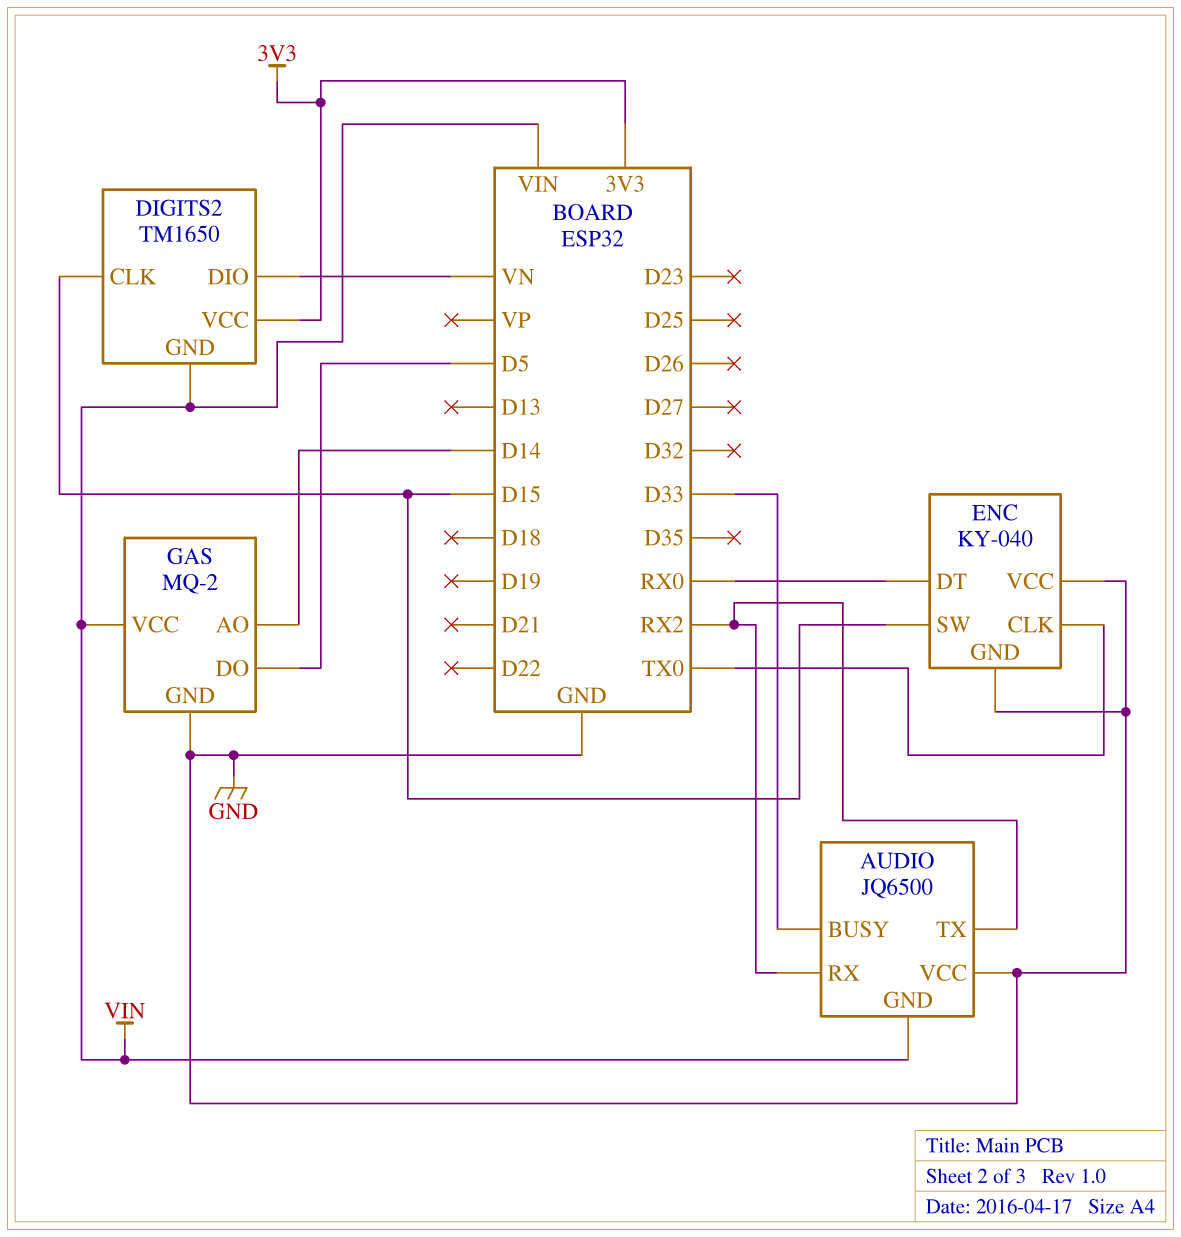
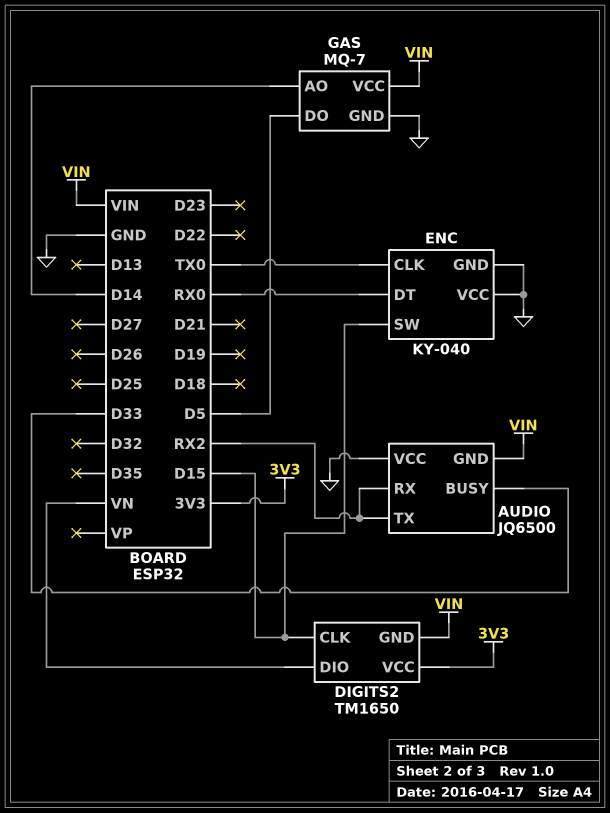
GAS: MQ-2 -> MQ-7

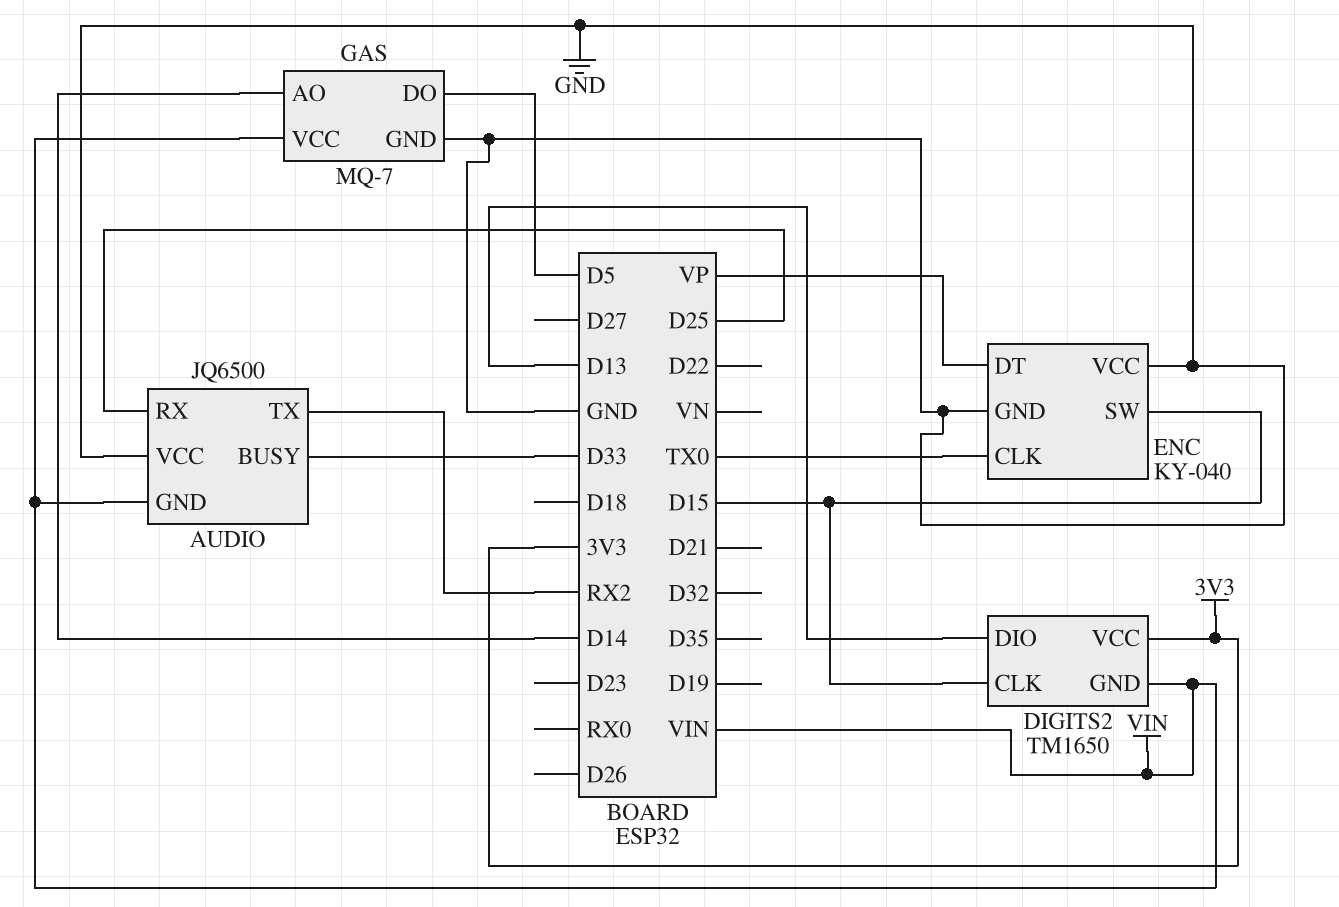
AUDIO pin RX: RX2 -> D25
DIGITS2 pin DIO: VN -> D13
ENC pin DT: RX0 -> VP

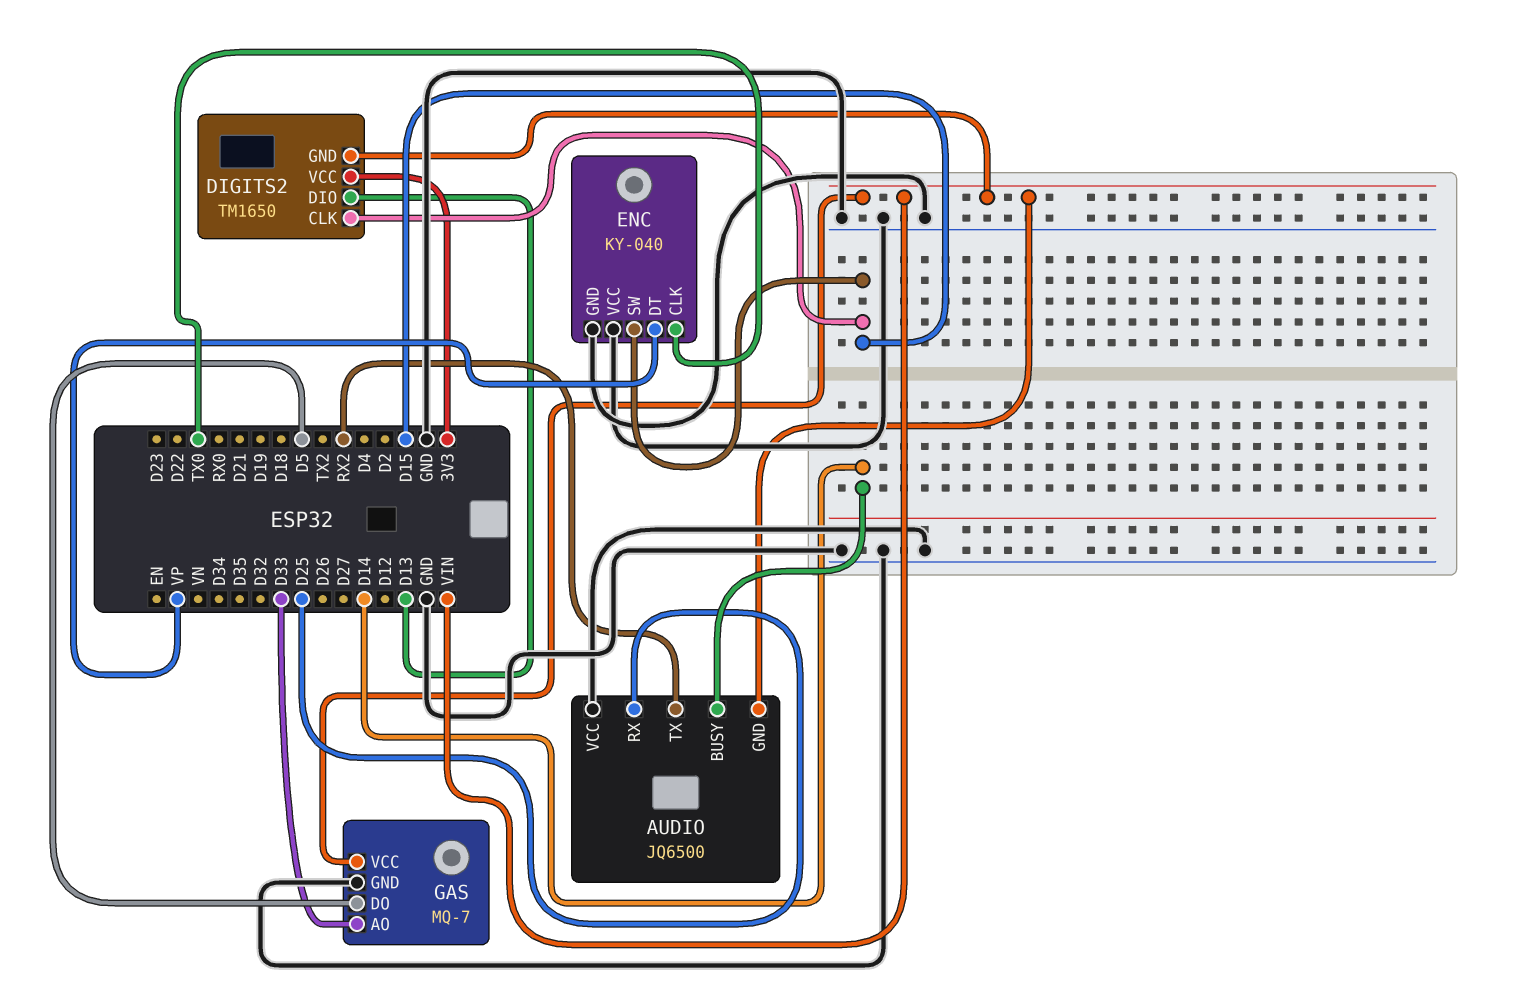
AUDIO pin BUSY: D33 -> D14
GAS pin AO: D14 -> D33

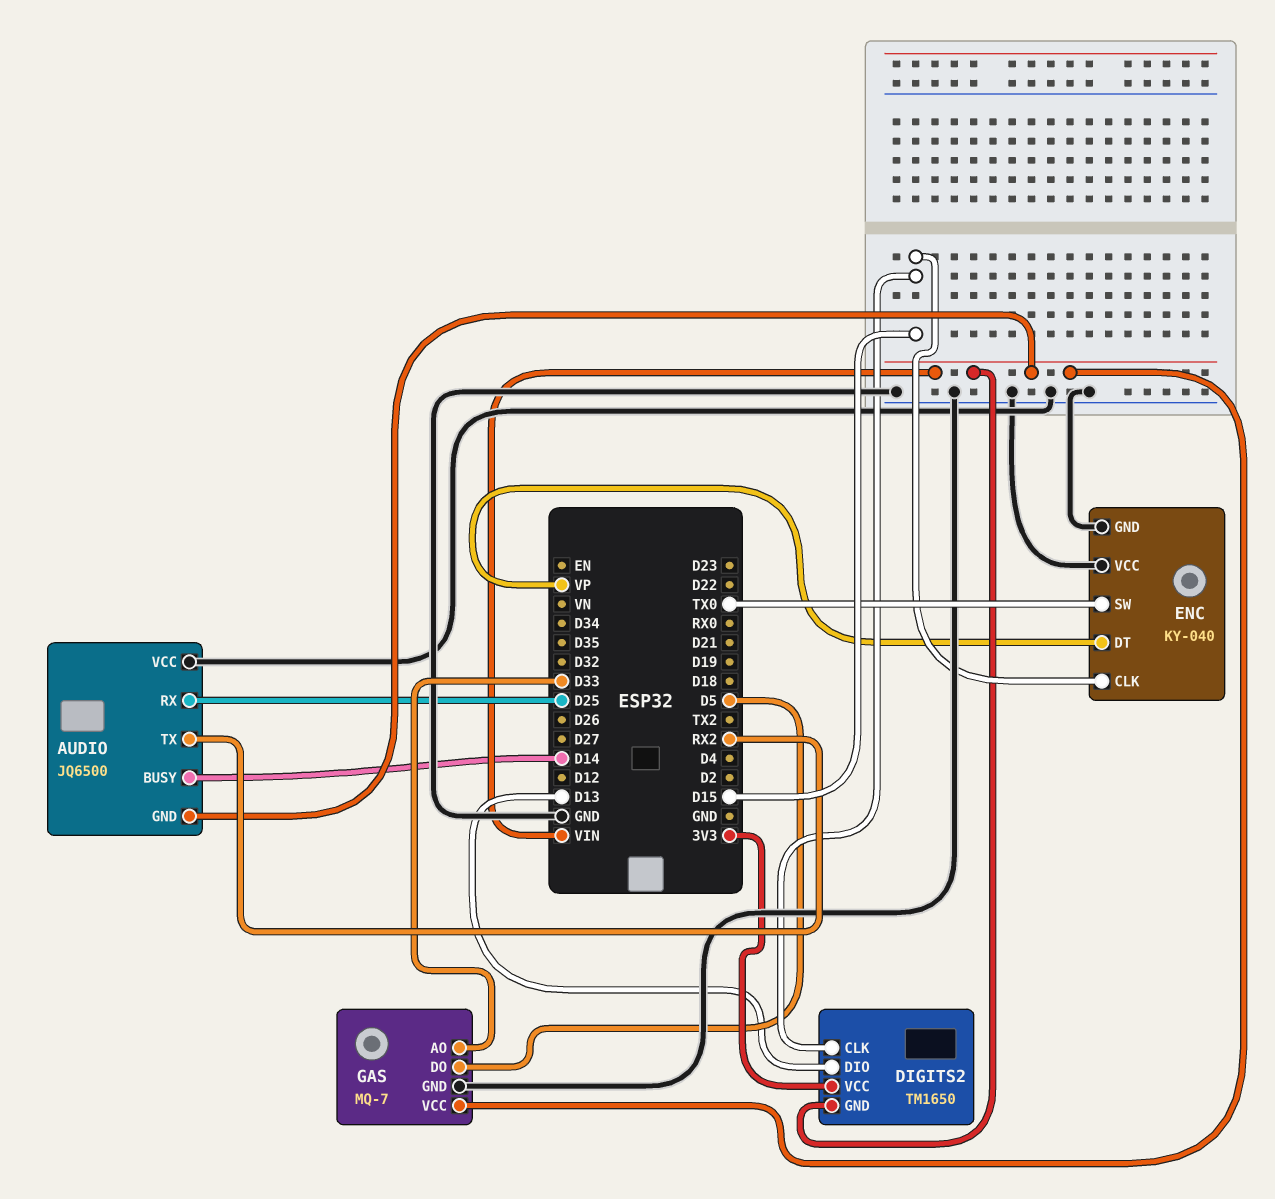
ENC pin CLK: TX0 -> D15
ENC pin SW: D15 -> TX0

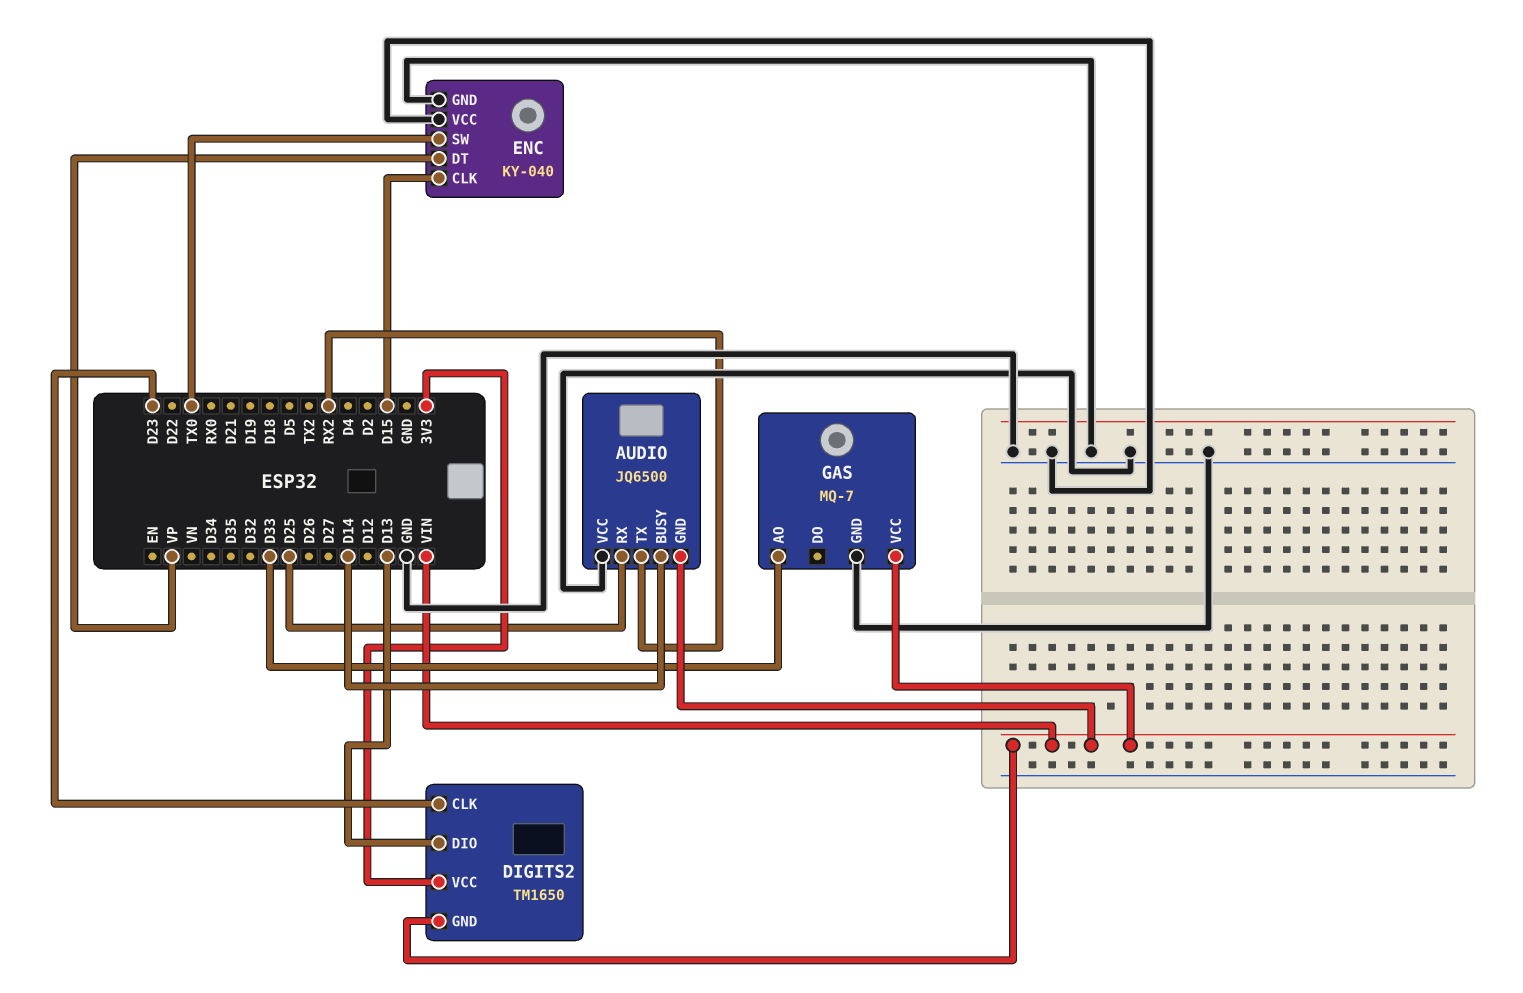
DIGITS2 pin CLK: D15 -> D23
GAS pin DO: D5 -> none

